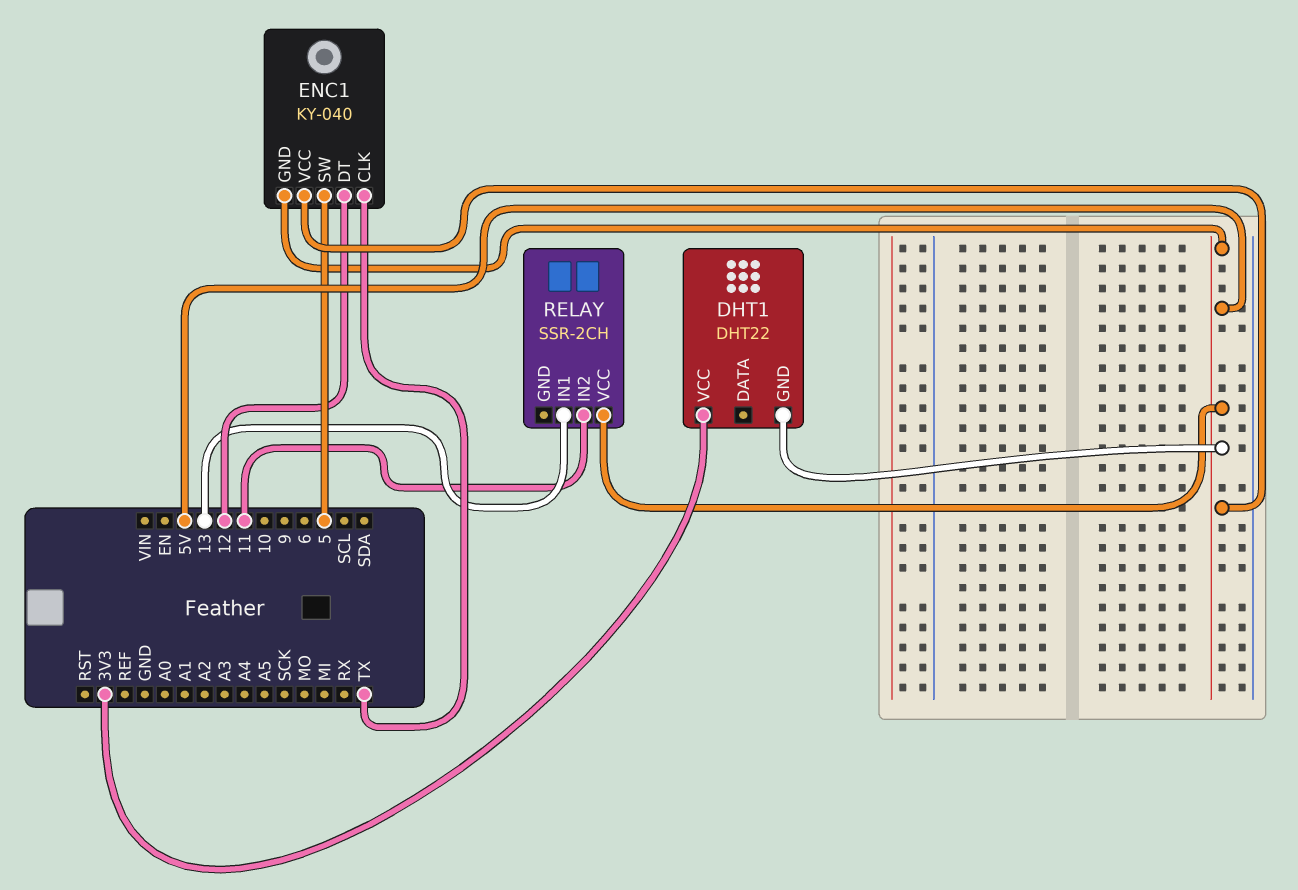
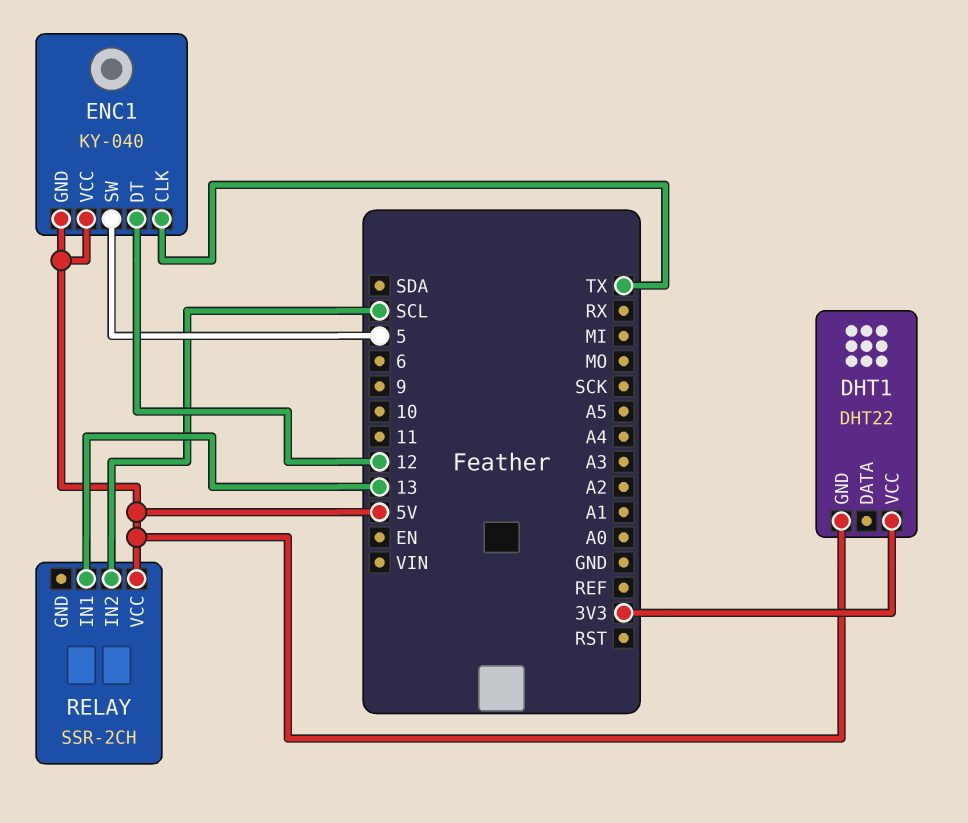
RELAY pin IN2: 11 -> SCL

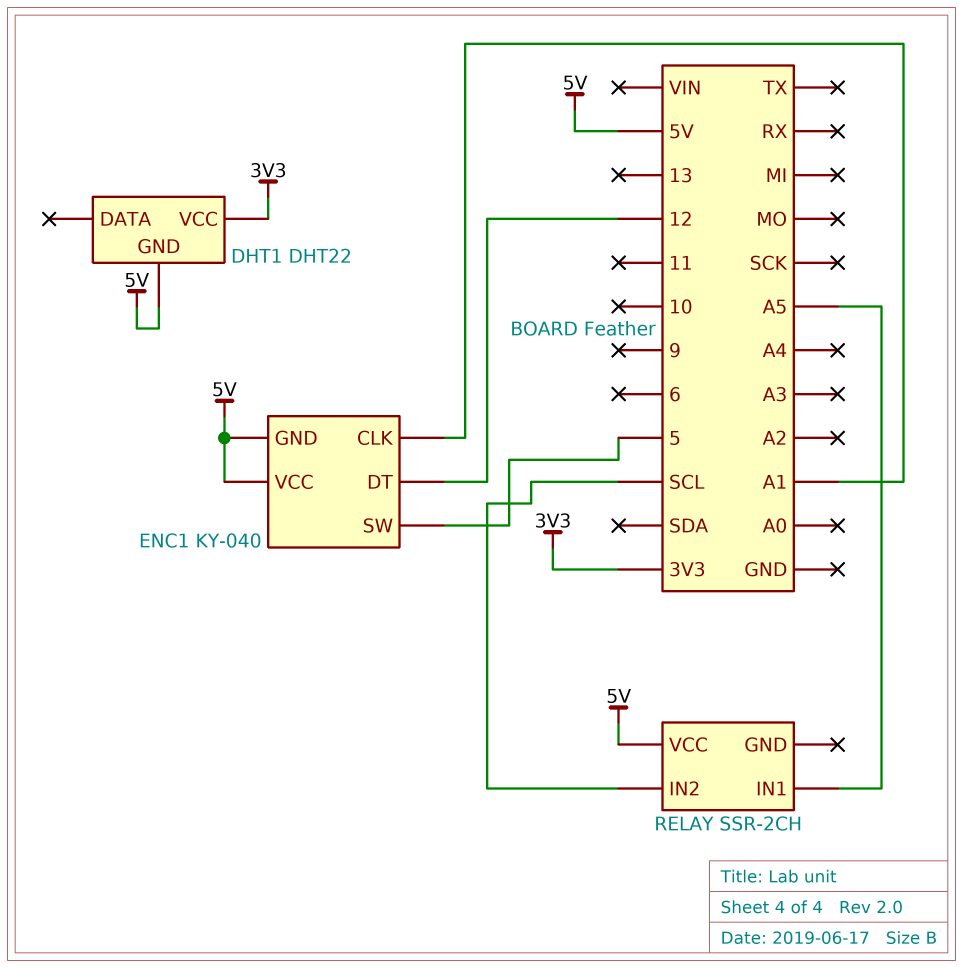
ENC1 pin CLK: TX -> A1
RELAY pin IN1: 13 -> A5

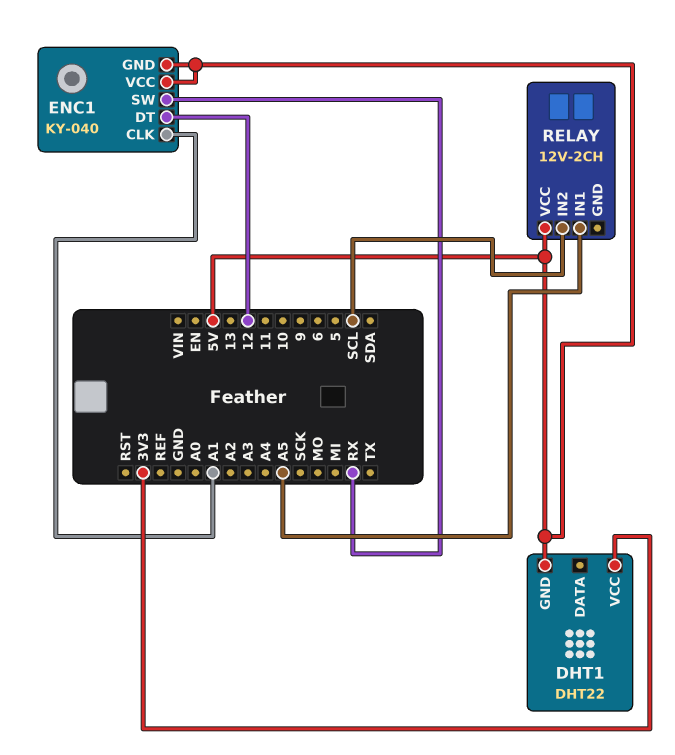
ENC1 pin SW: 5 -> RX
RELAY: SSR-2CH -> 12V-2CH

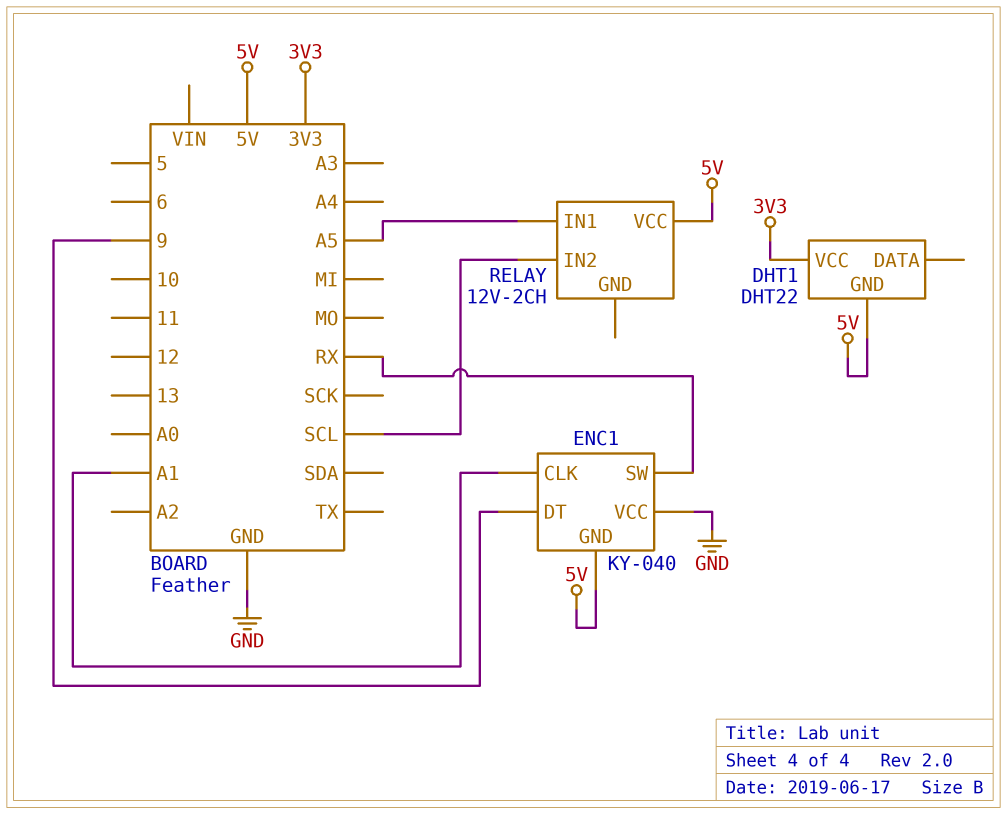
ENC1 pin DT: 12 -> 9
ENC1 pin VCC: 5V -> GND

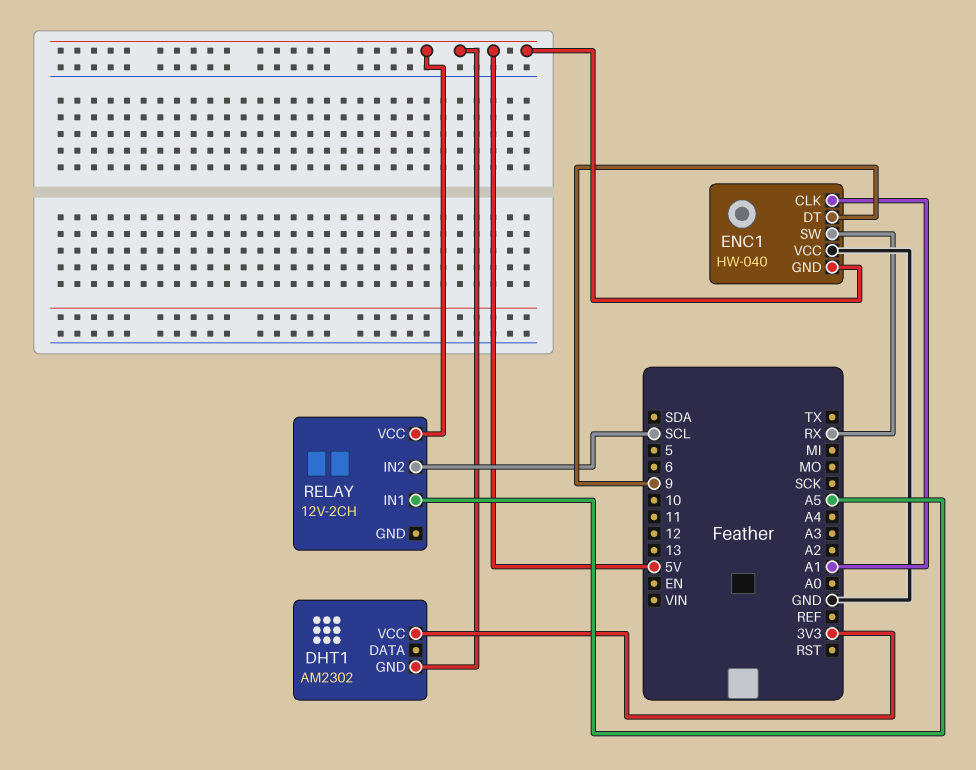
DHT1: DHT22 -> AM2302
ENC1: KY-040 -> HW-040

